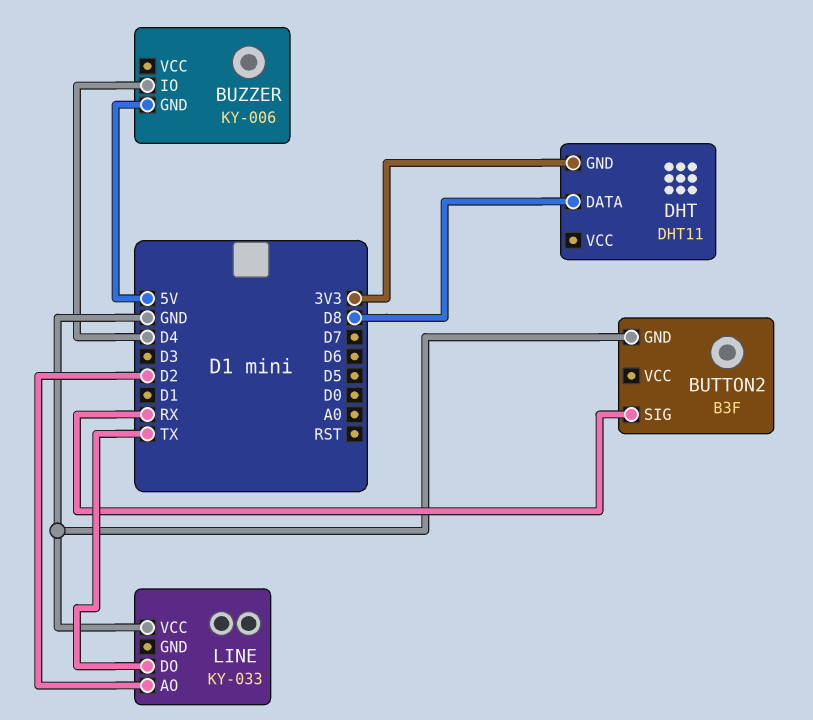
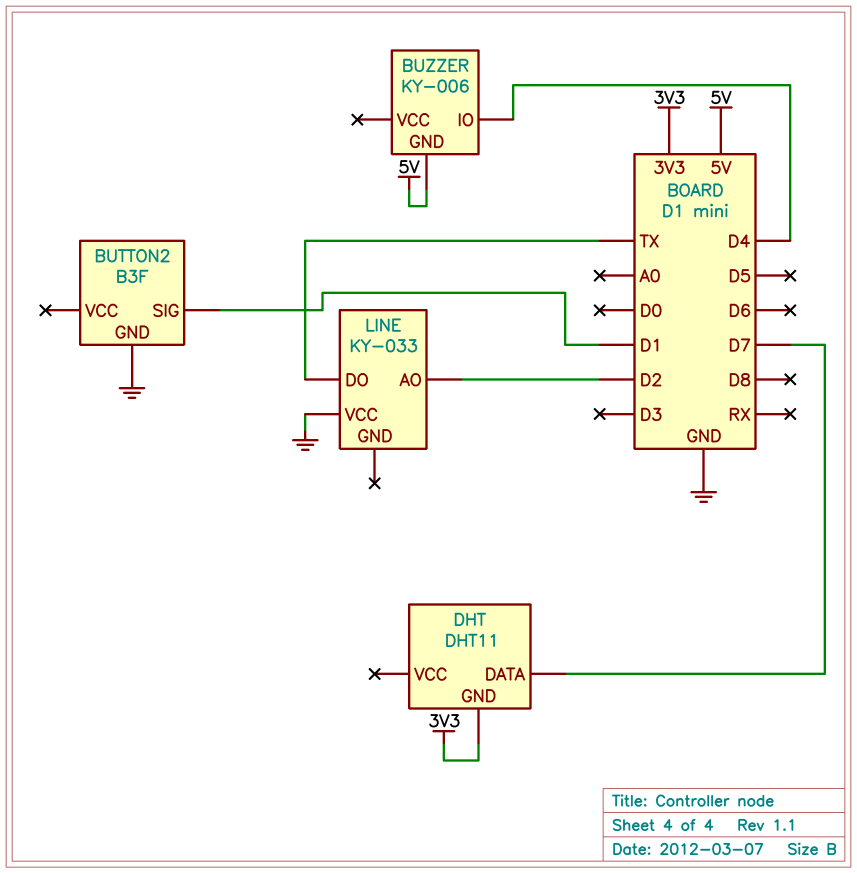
BUTTON2 pin SIG: RX -> D1
DHT pin DATA: D8 -> D7

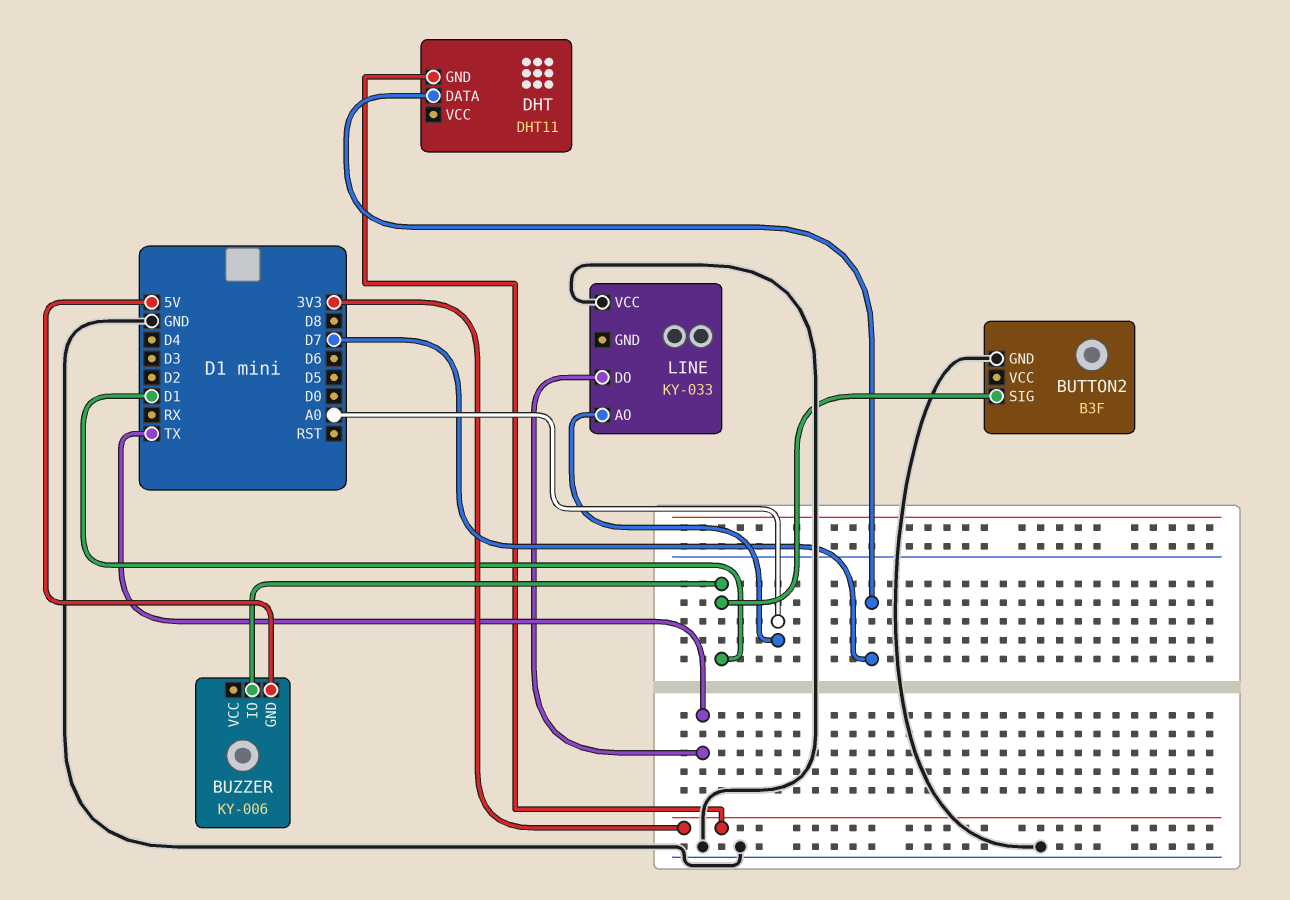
BUZZER pin IO: D4 -> D1
LINE pin AO: D2 -> A0

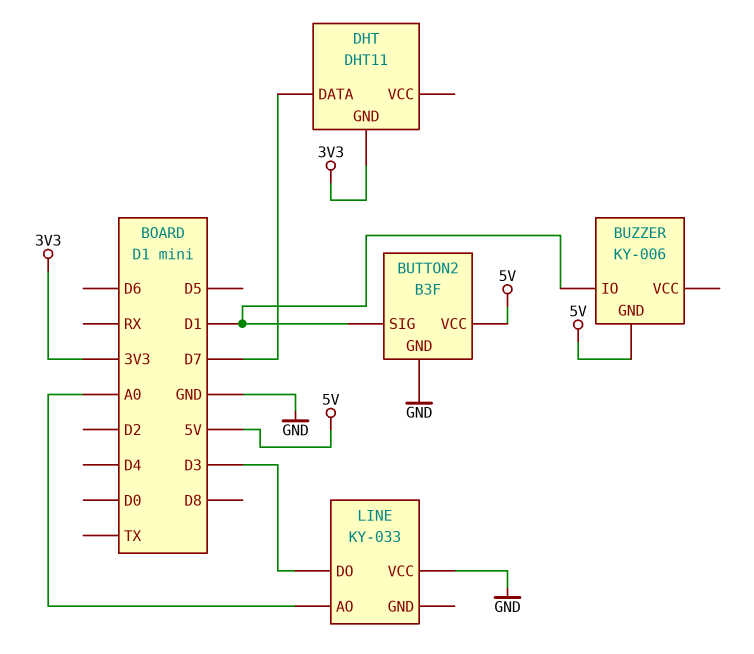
BUTTON2 pin VCC: none -> 5V
LINE pin DO: TX -> D3

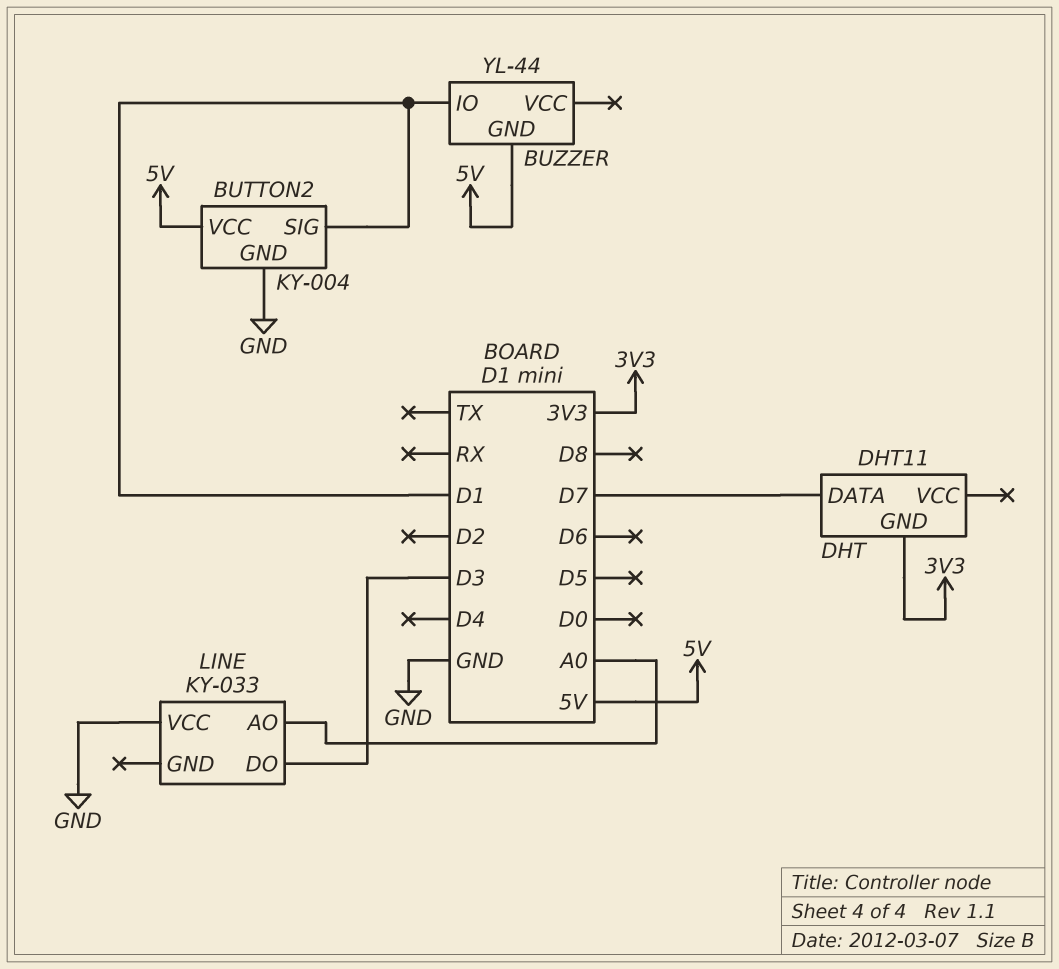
BUTTON2: B3F -> KY-004
BUZZER: KY-006 -> YL-44

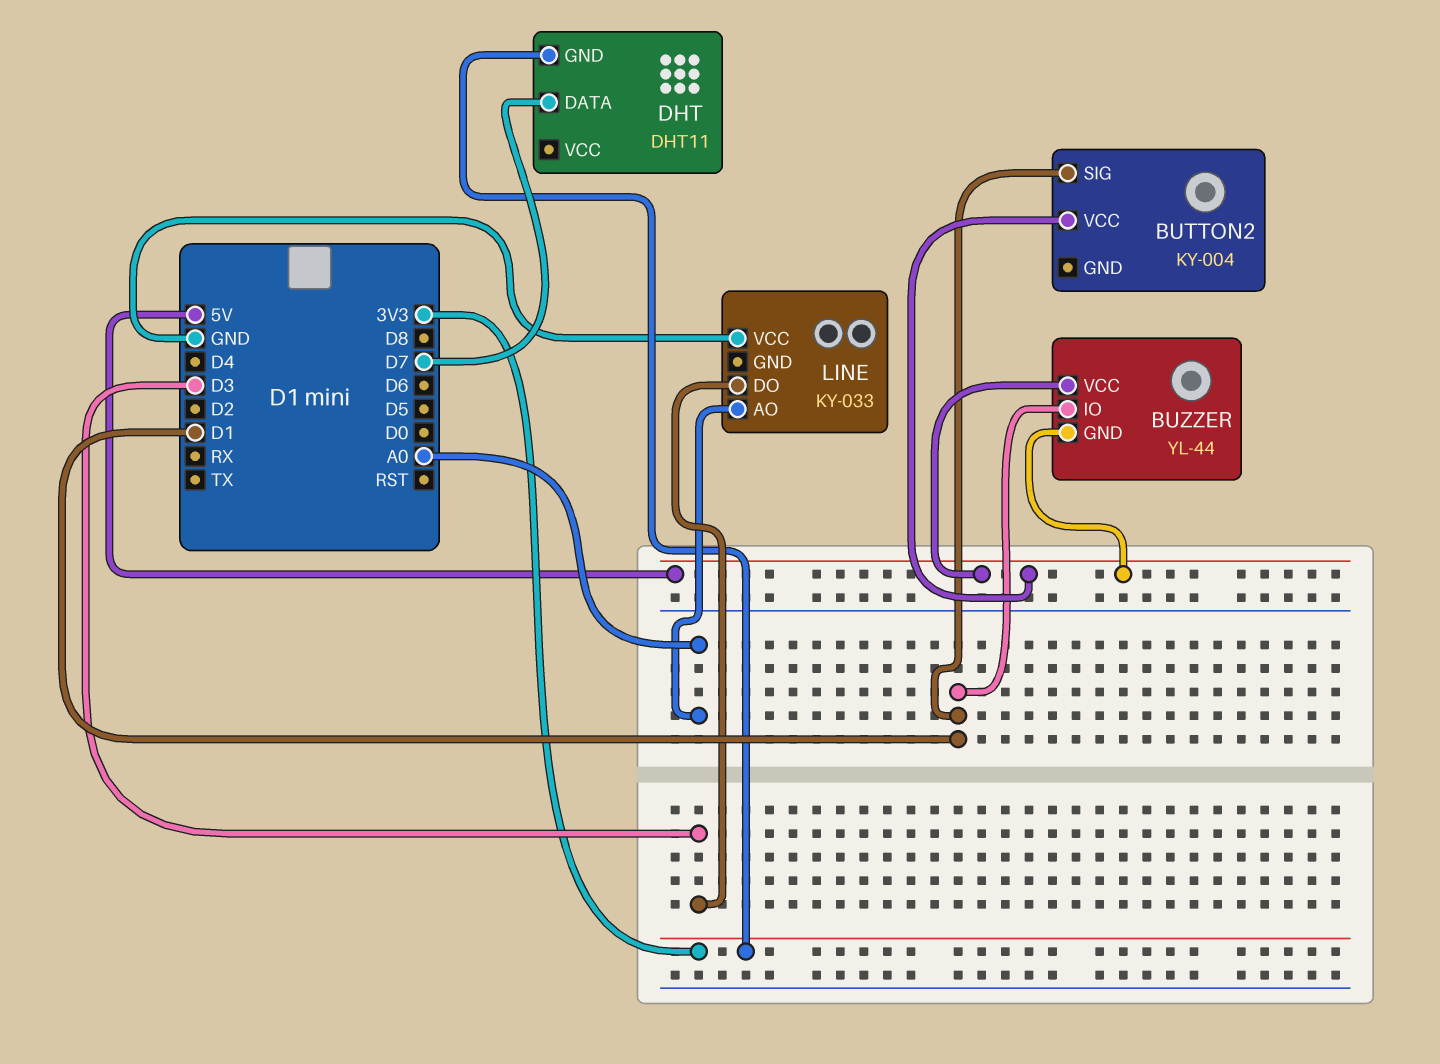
BUTTON2 pin GND: GND -> none
BUZZER pin VCC: none -> 5V

